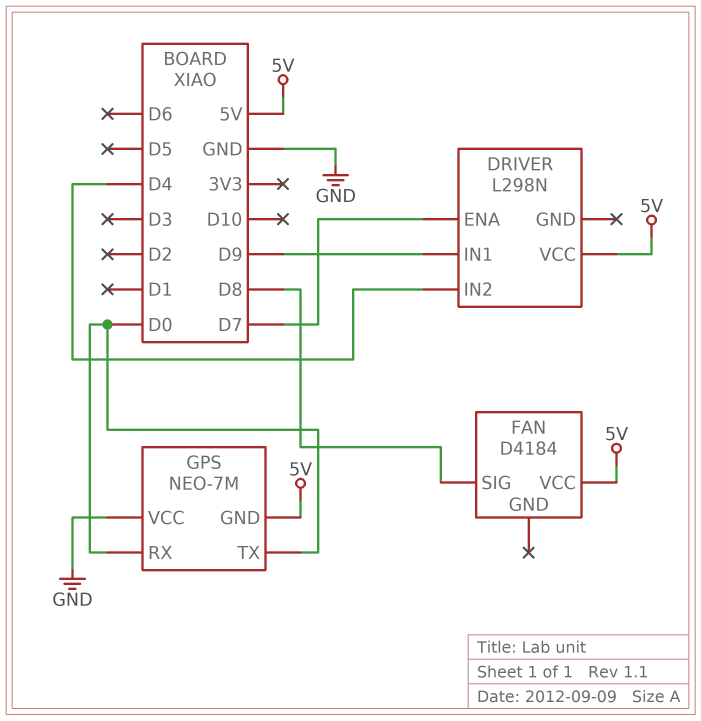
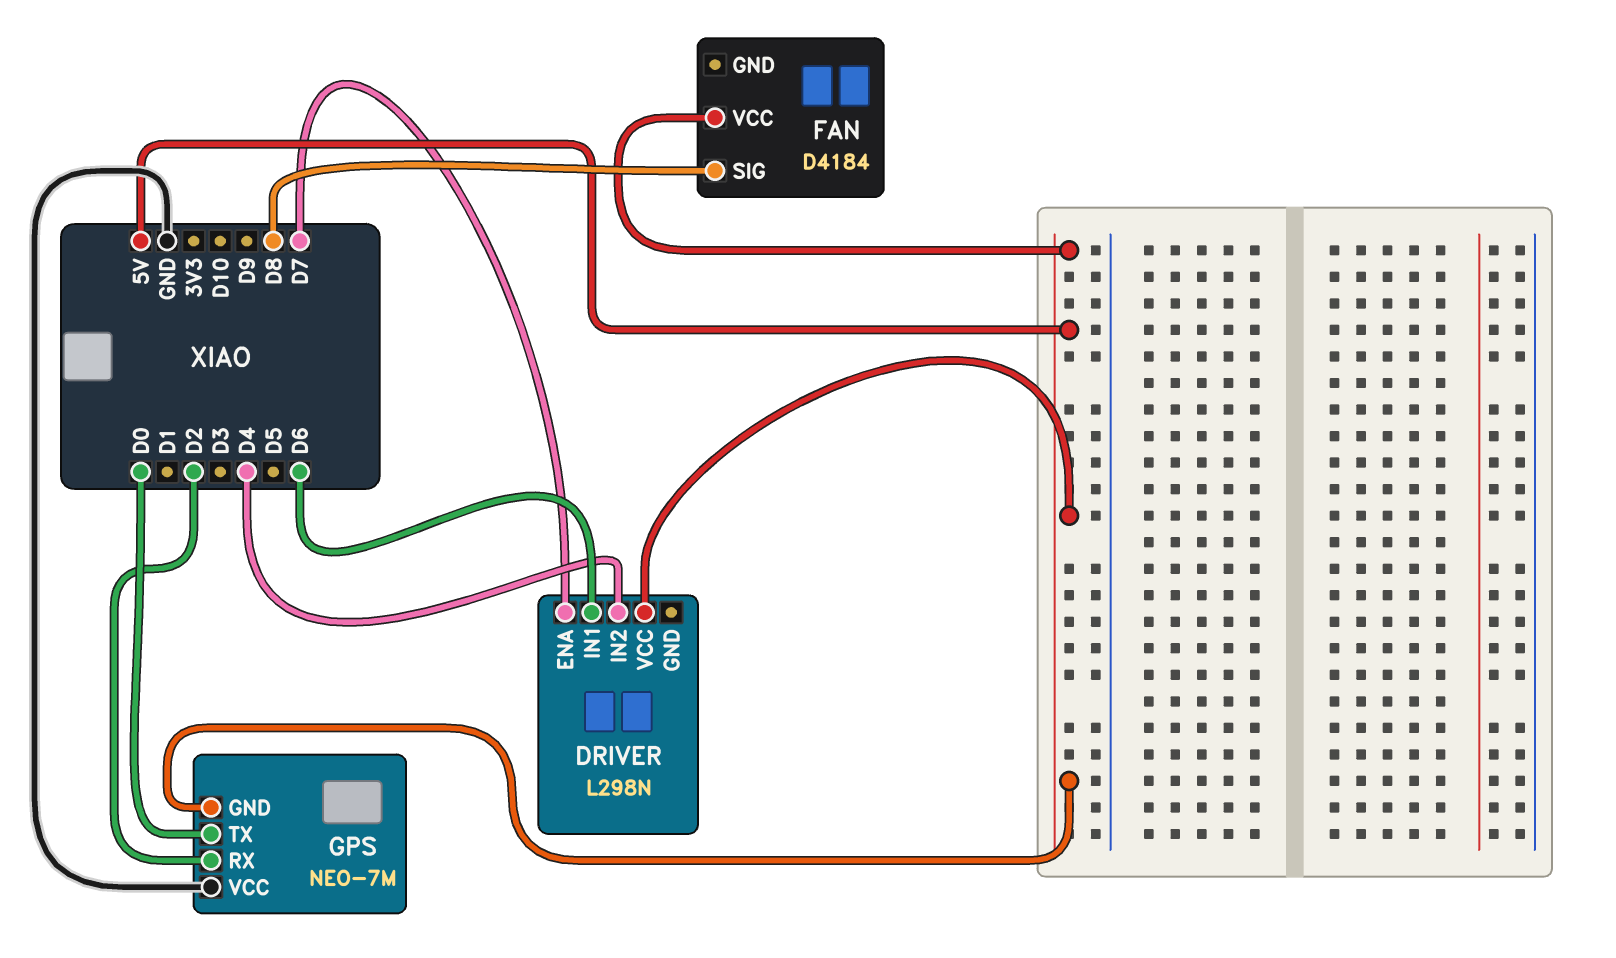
DRIVER pin IN1: D9 -> D6
GPS pin RX: D0 -> D2

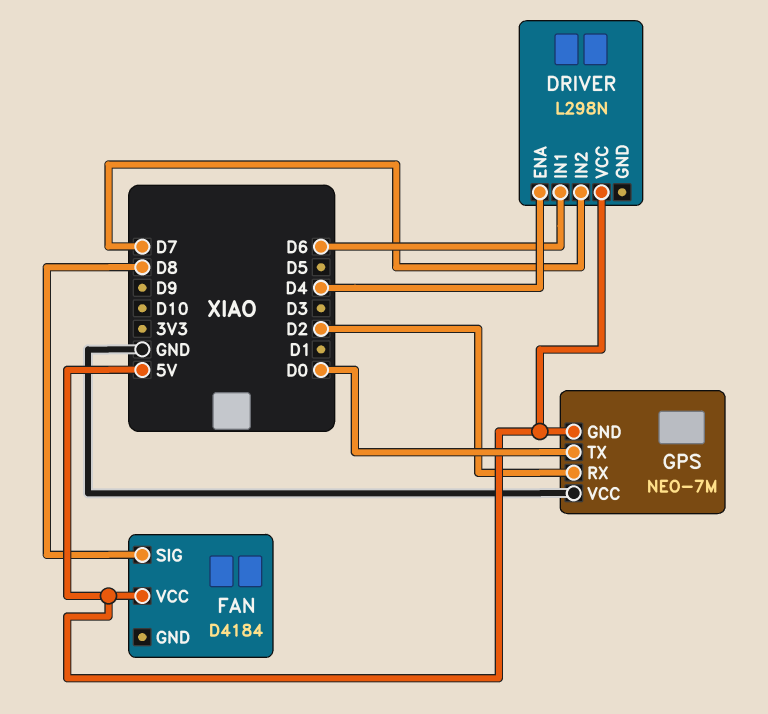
DRIVER pin ENA: D7 -> D4
DRIVER pin IN2: D4 -> D7

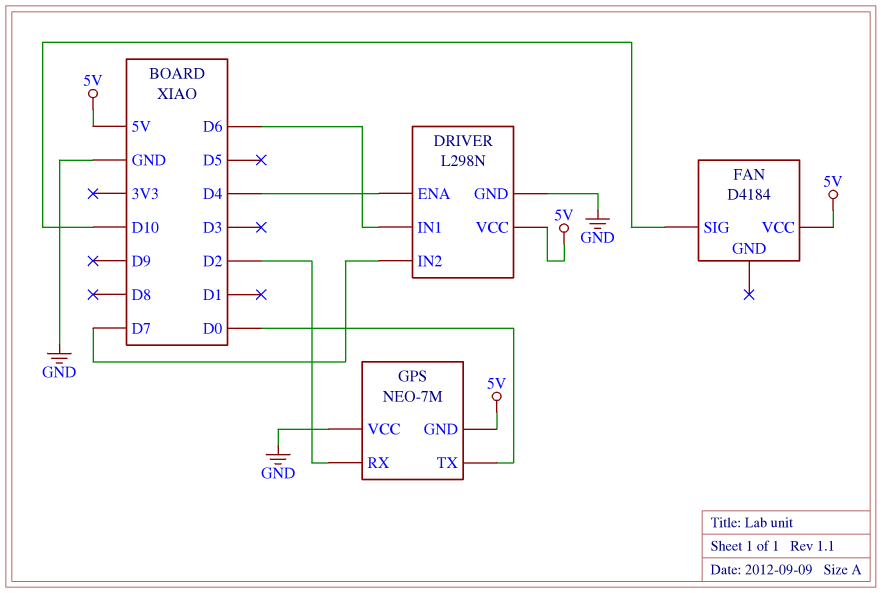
DRIVER pin GND: none -> GND
FAN pin SIG: D8 -> D10

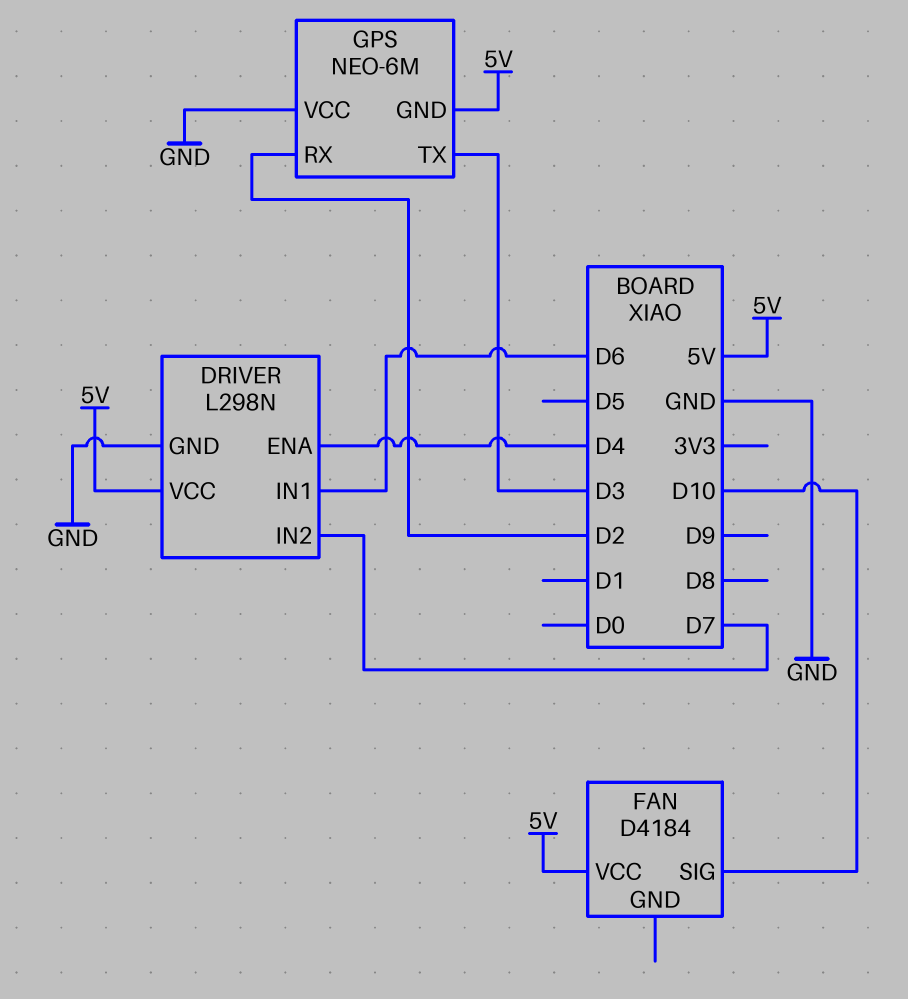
GPS: NEO-7M -> NEO-6M
GPS pin TX: D0 -> D3

